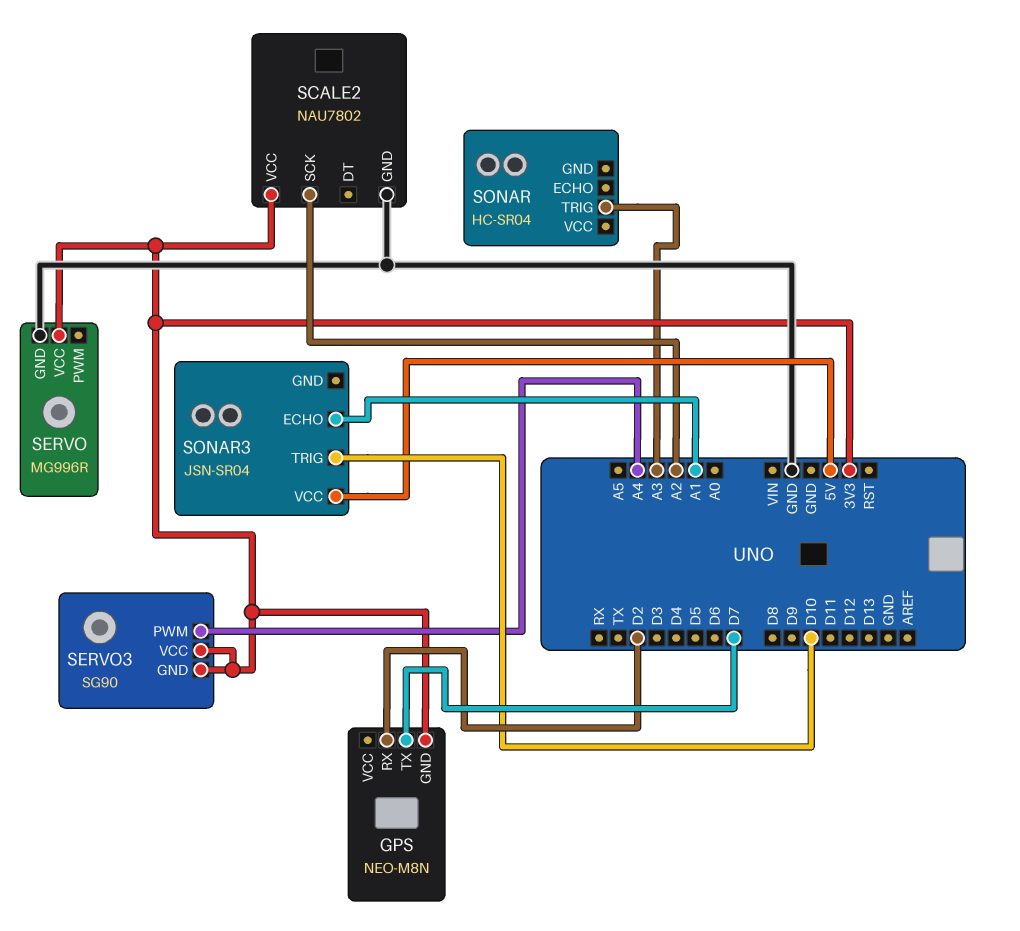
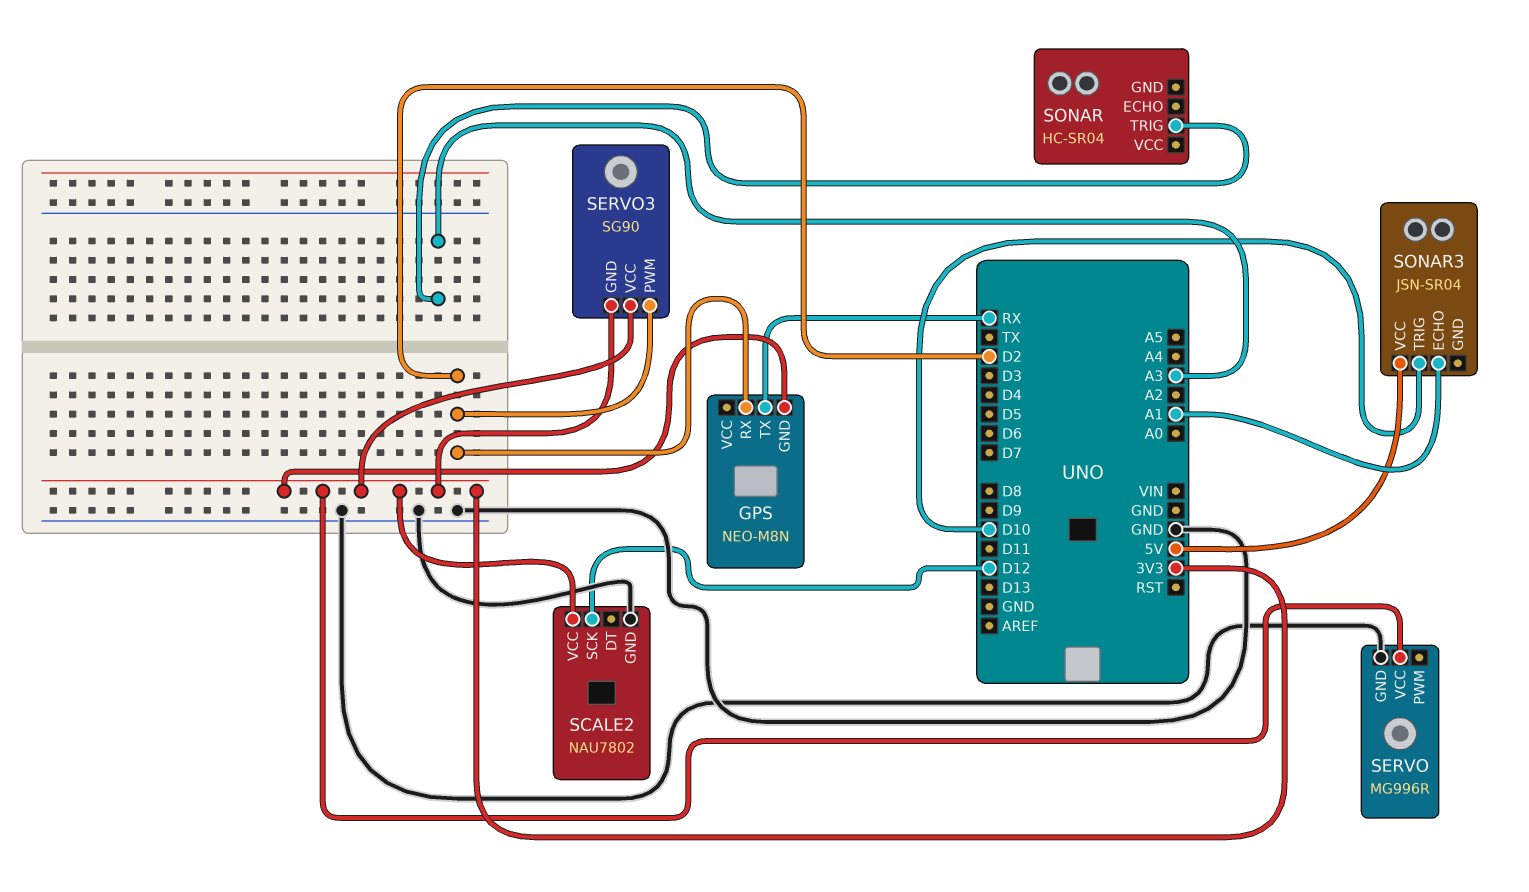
GPS pin TX: D7 -> RX
SCALE2 pin SCK: A2 -> D12
SERVO3 pin PWM: A4 -> D2

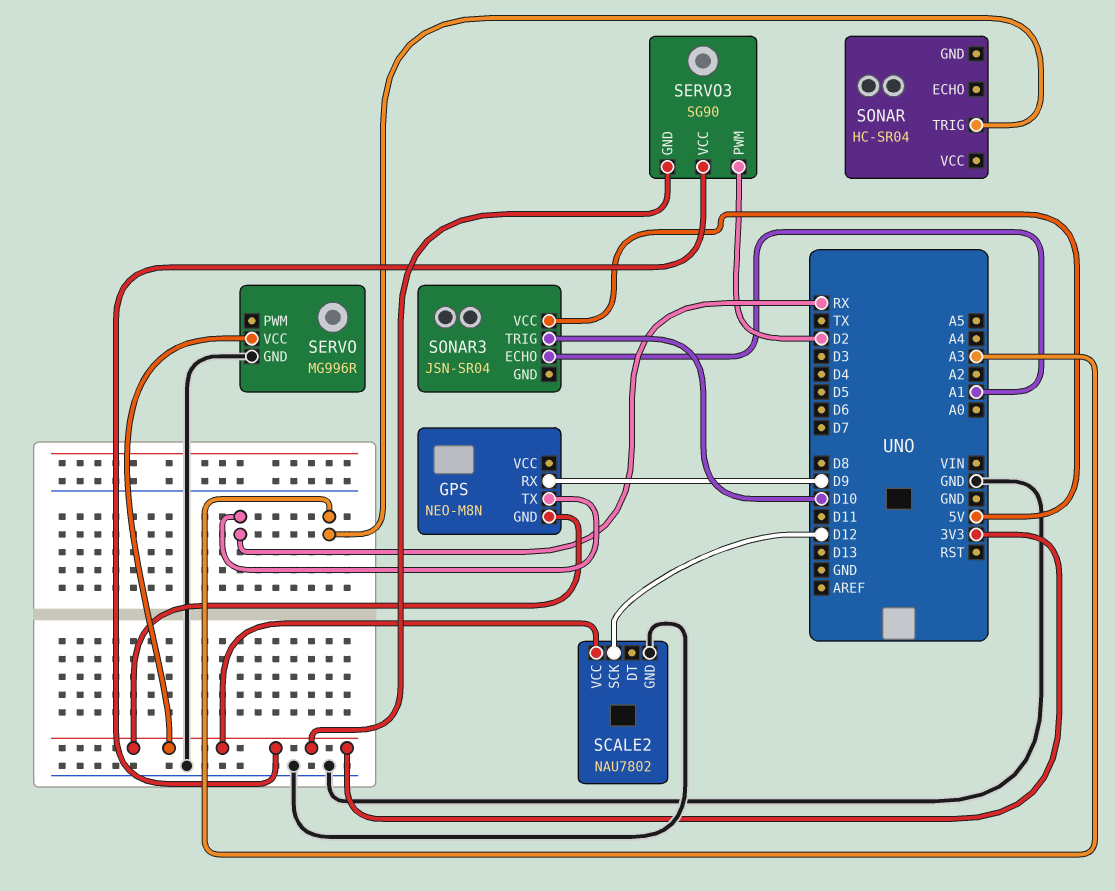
GPS pin RX: D2 -> D9

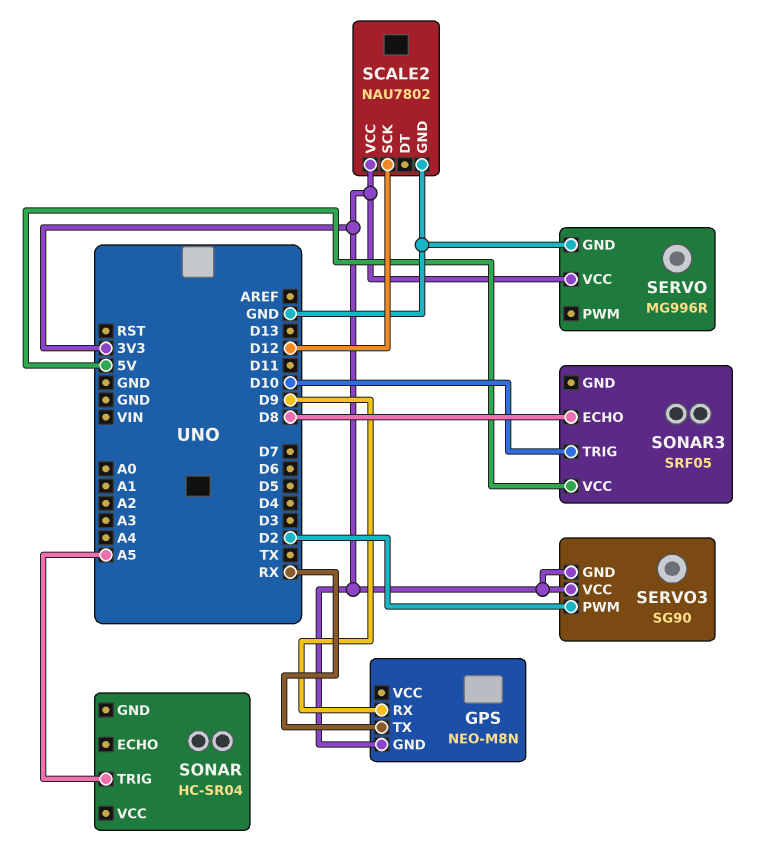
SONAR pin TRIG: A3 -> A5
SONAR3: JSN-SR04 -> SRF05
SONAR3 pin ECHO: A1 -> D8

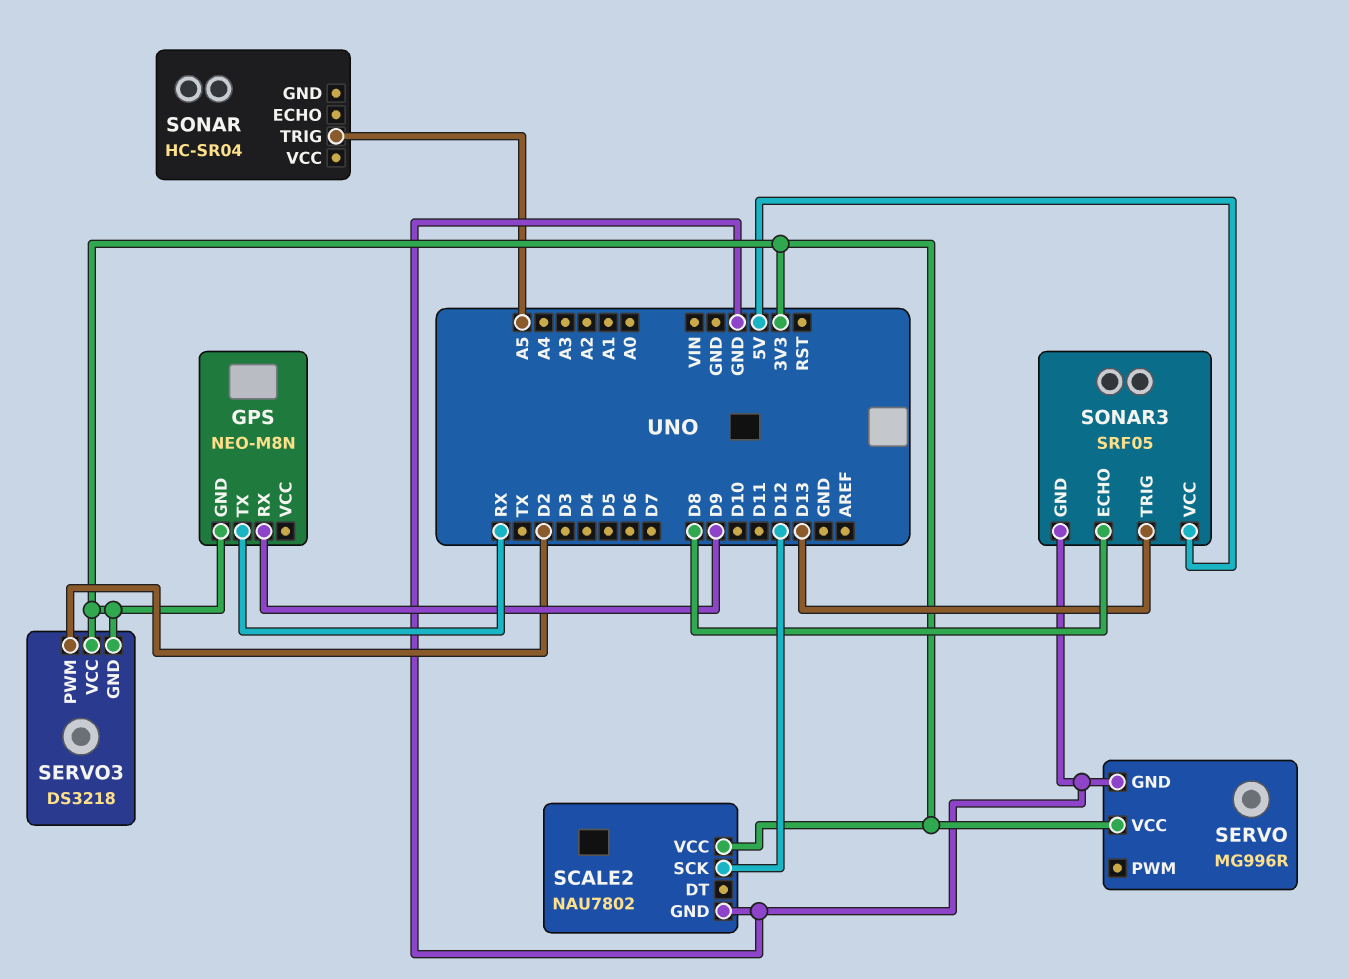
SERVO3: SG90 -> DS3218
SONAR3 pin GND: none -> GND
SONAR3 pin TRIG: D10 -> D13

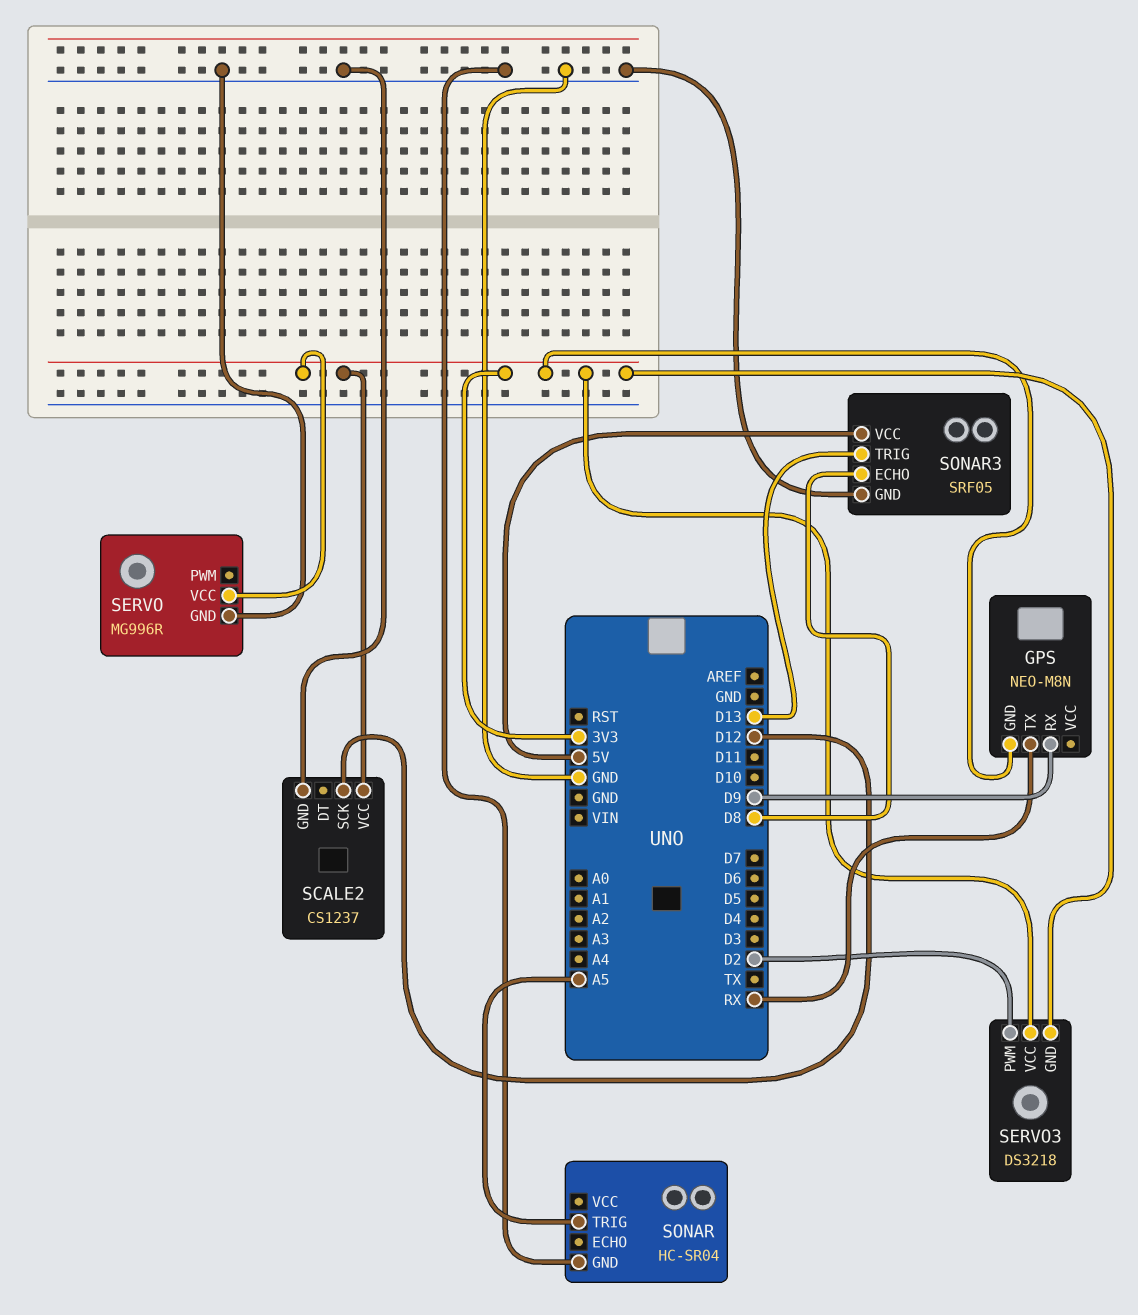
SCALE2: NAU7802 -> CS1237
SONAR pin GND: none -> GND

